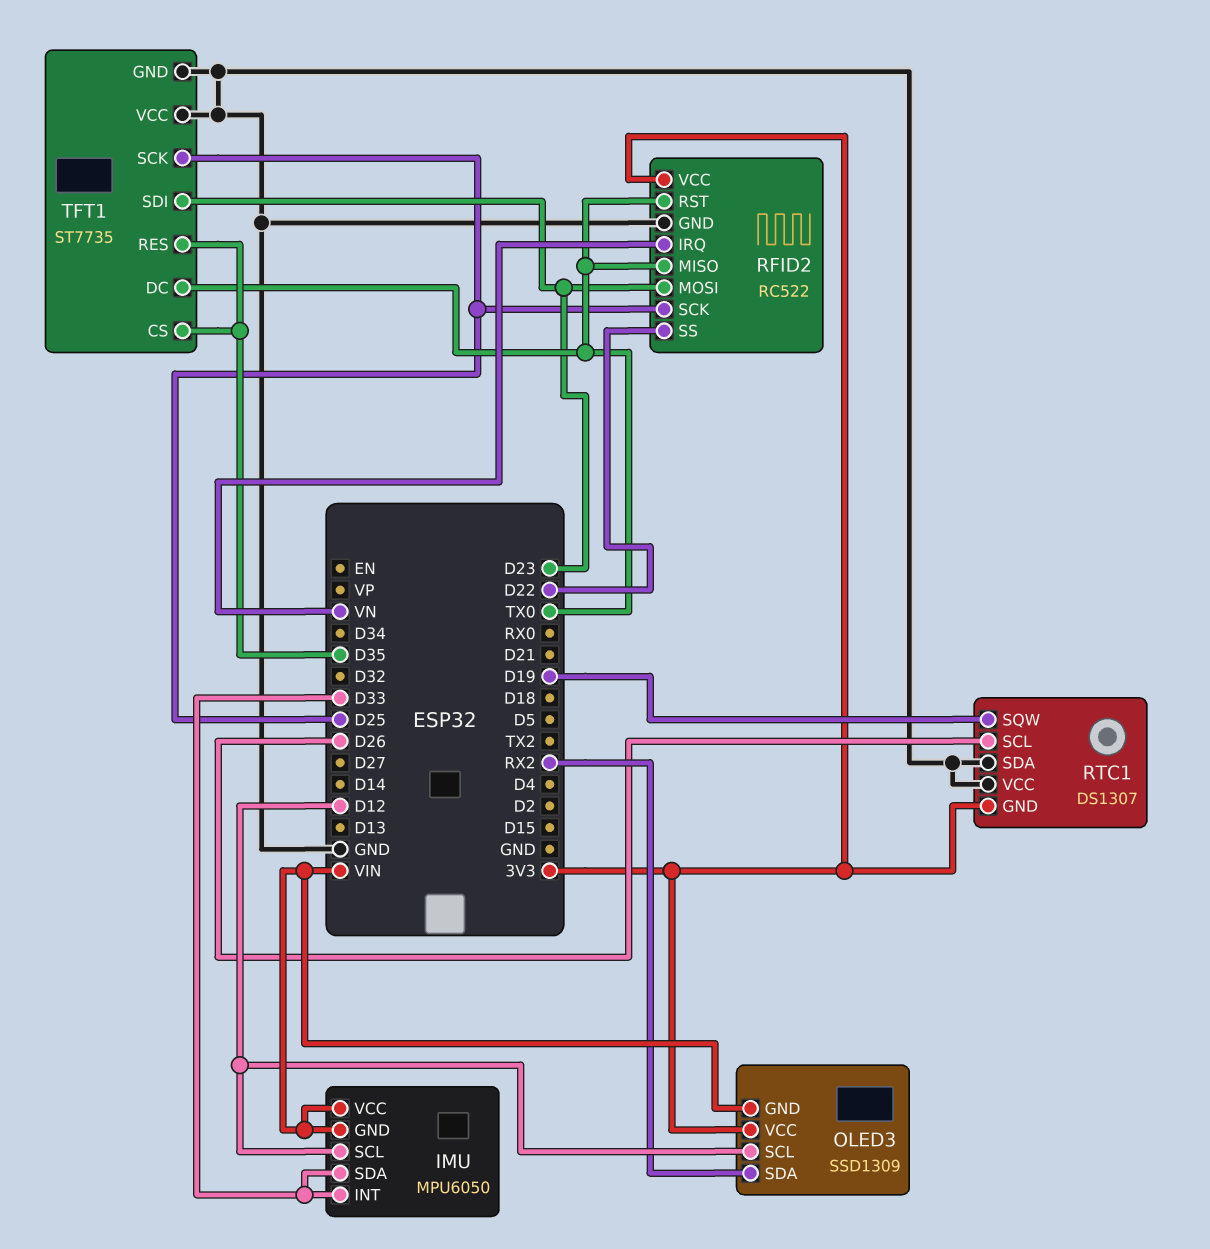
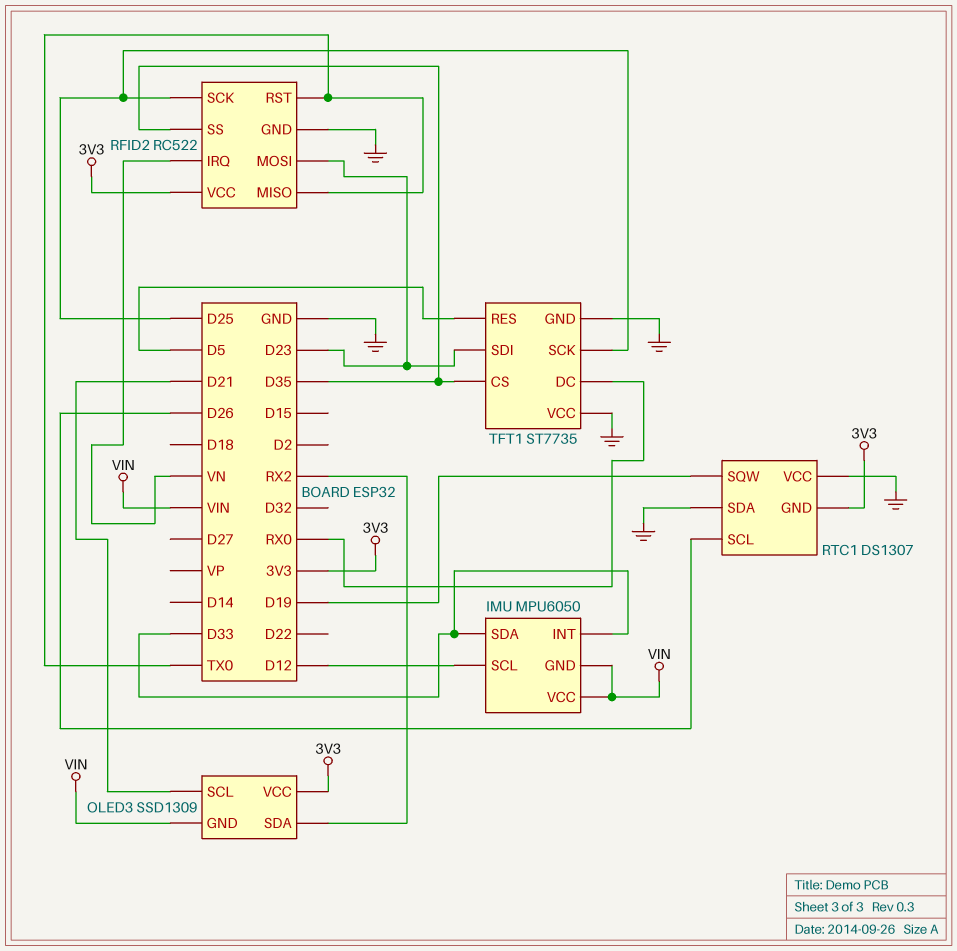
OLED3 pin SCL: D12 -> D21
RFID2 pin SS: D22 -> D35
TFT1 pin DC: TX0 -> RX0
TFT1 pin RES: D35 -> D5

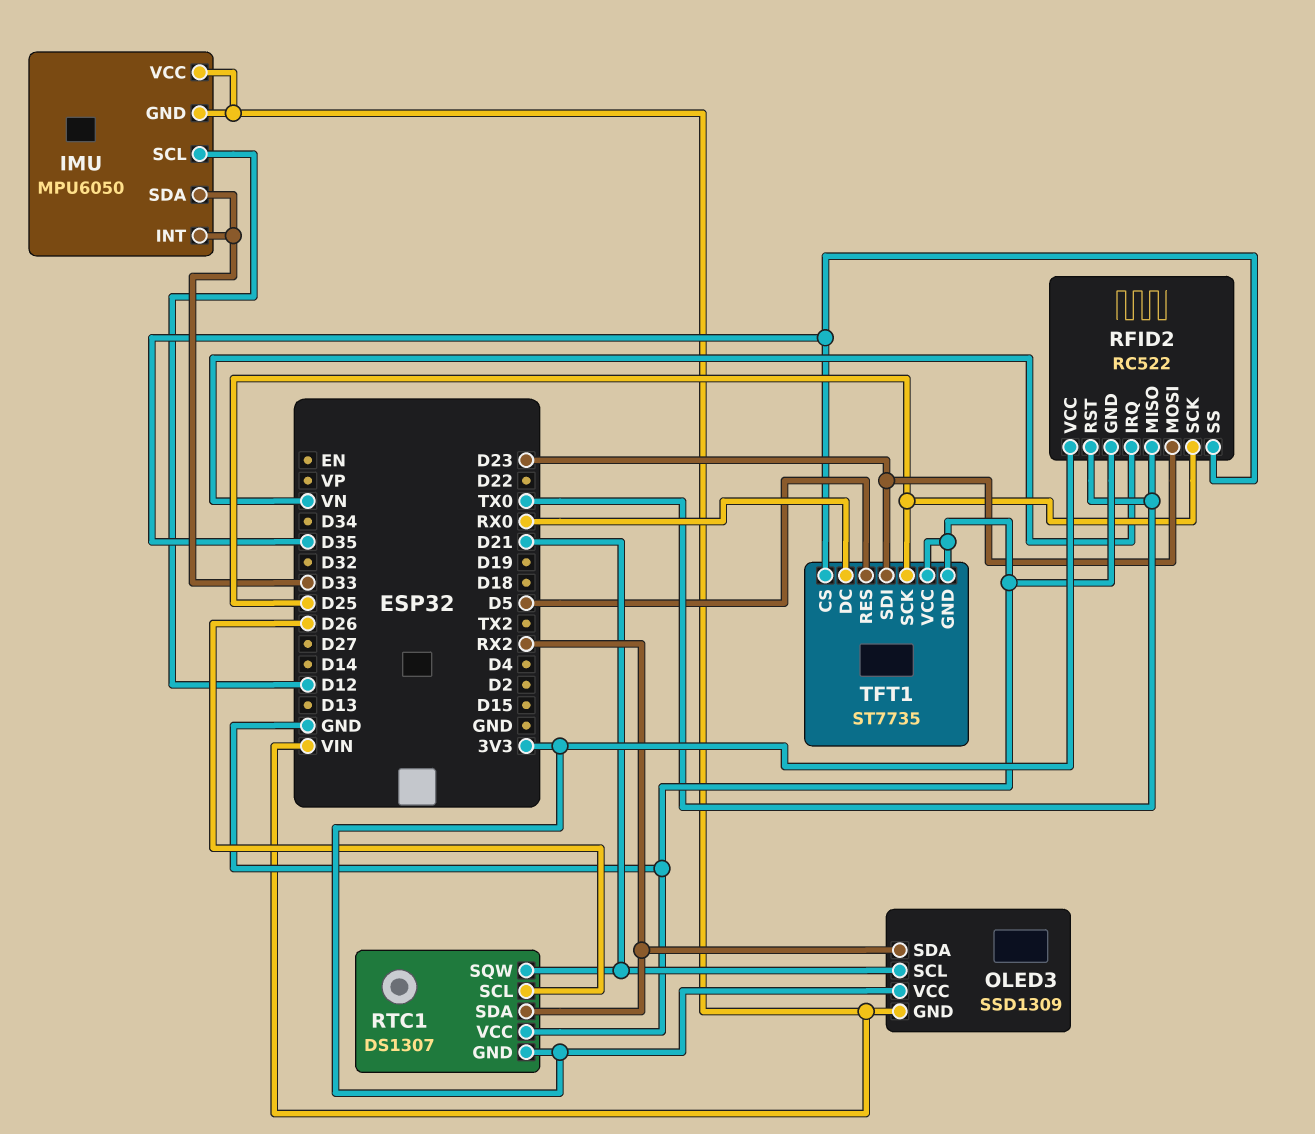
RTC1 pin SDA: GND -> RX2
RTC1 pin SQW: D19 -> D21

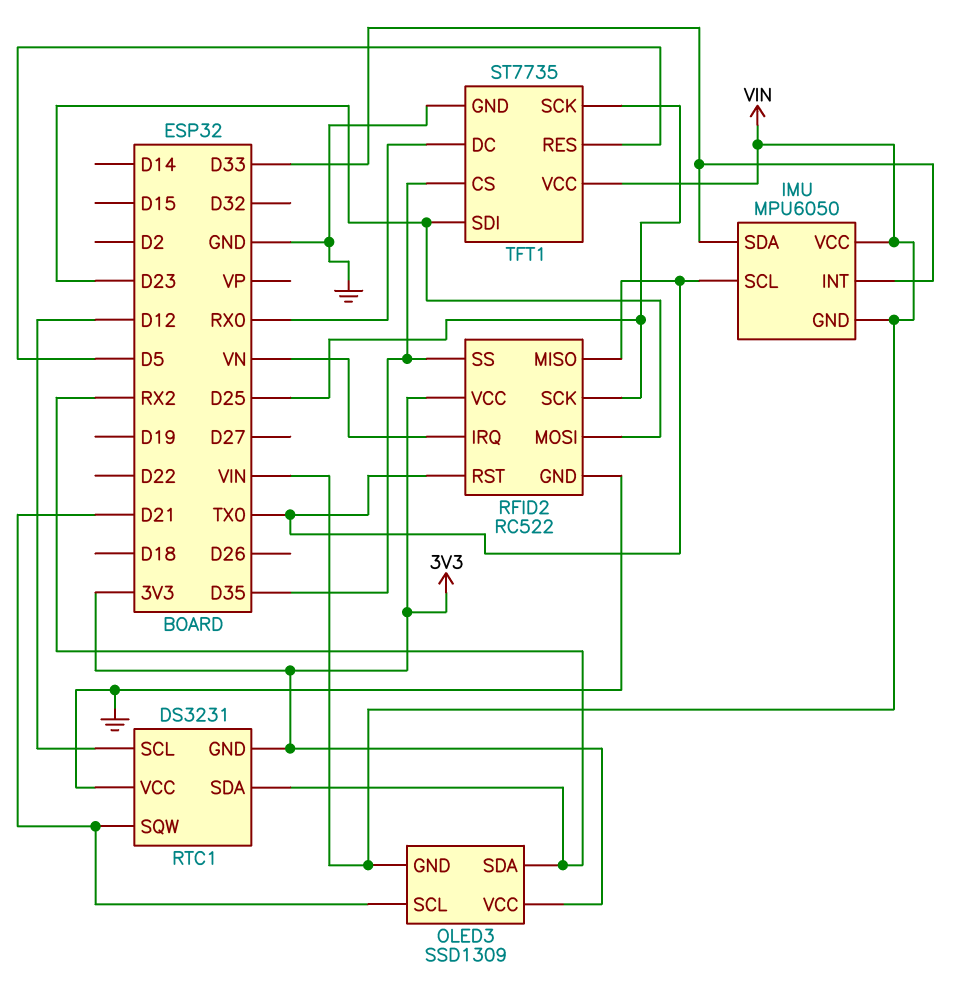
IMU pin SCL: D12 -> TX0
RTC1: DS1307 -> DS3231
RTC1 pin SCL: D26 -> D12
TFT1 pin VCC: GND -> VIN

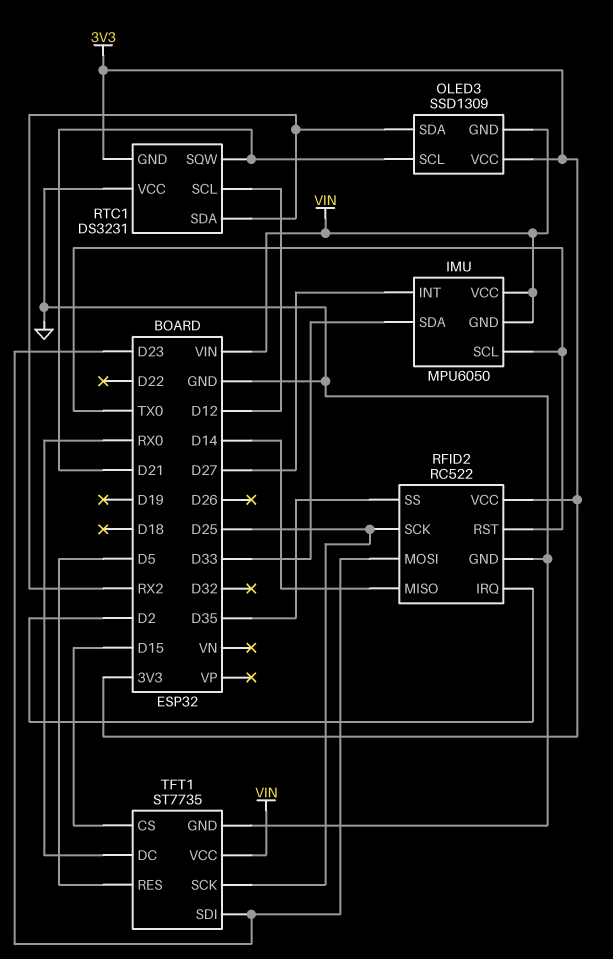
IMU pin INT: D33 -> D27
RFID2 pin IRQ: VN -> D2
RFID2 pin MISO: TX0 -> D14
TFT1 pin CS: D35 -> D15

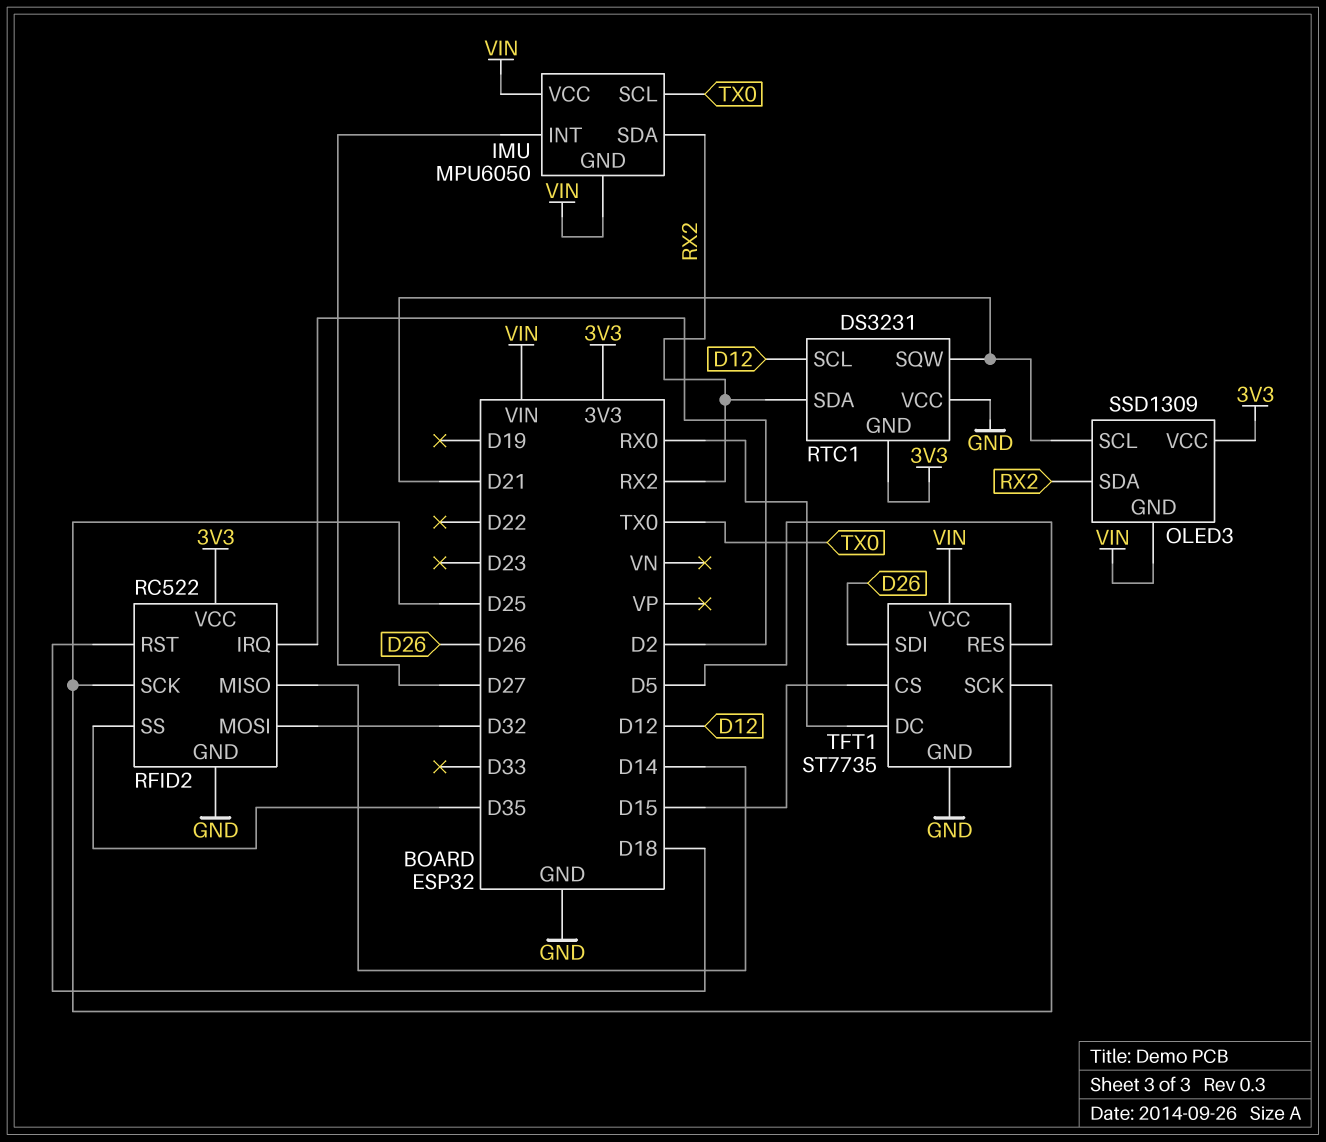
IMU pin SDA: D33 -> RX2
RFID2 pin MOSI: D23 -> D32
RFID2 pin RST: TX0 -> D18
TFT1 pin SDI: D23 -> D26

